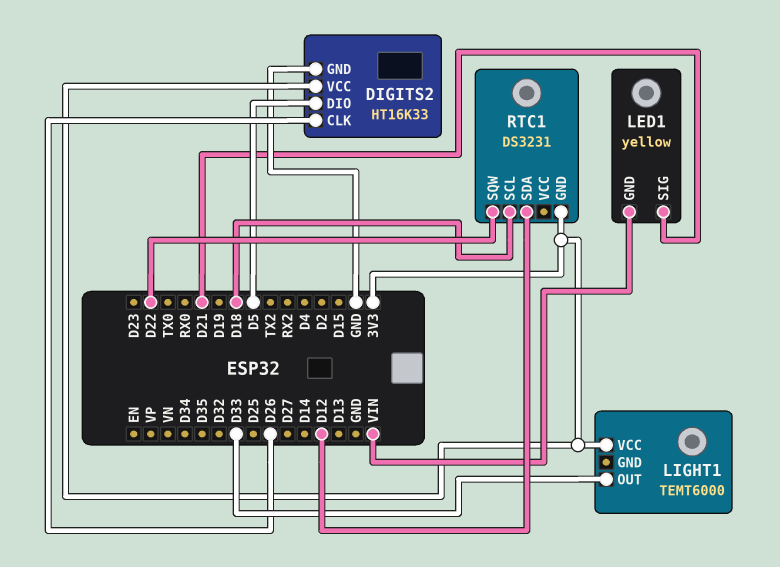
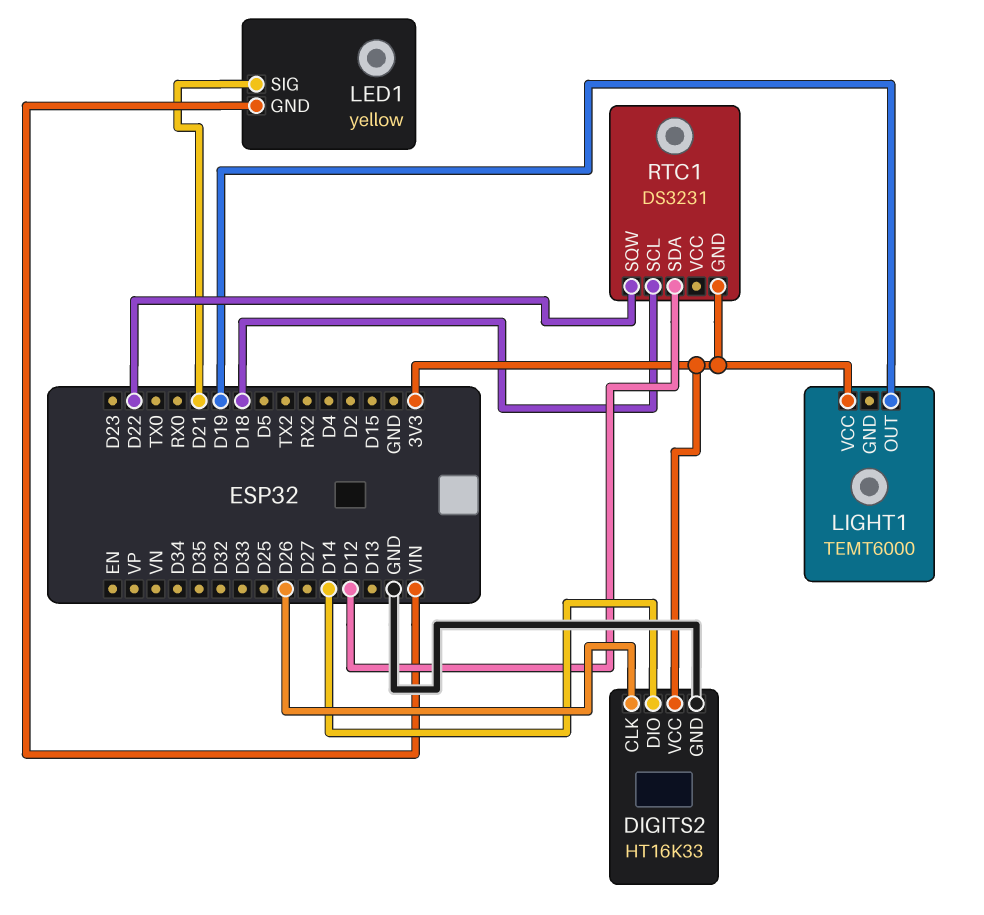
DIGITS2 pin DIO: D5 -> D14
LIGHT1 pin OUT: D33 -> D19

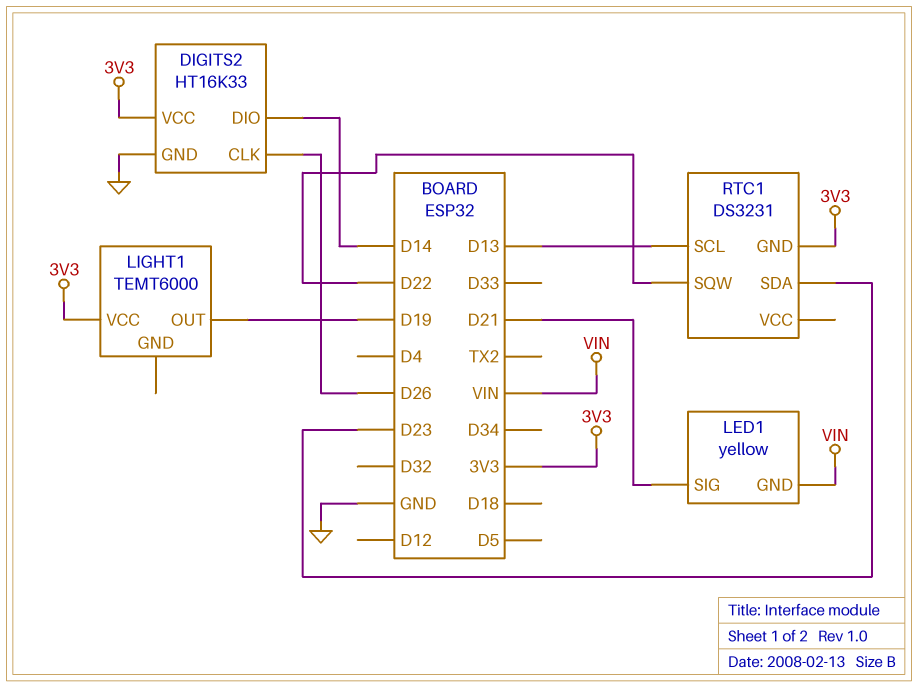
RTC1 pin SCL: D18 -> D13
RTC1 pin SDA: D12 -> D23

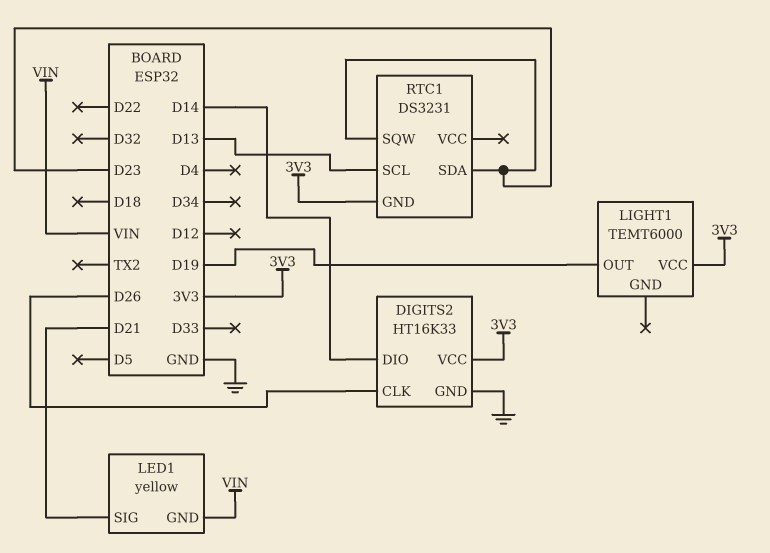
RTC1 pin SQW: D22 -> D23

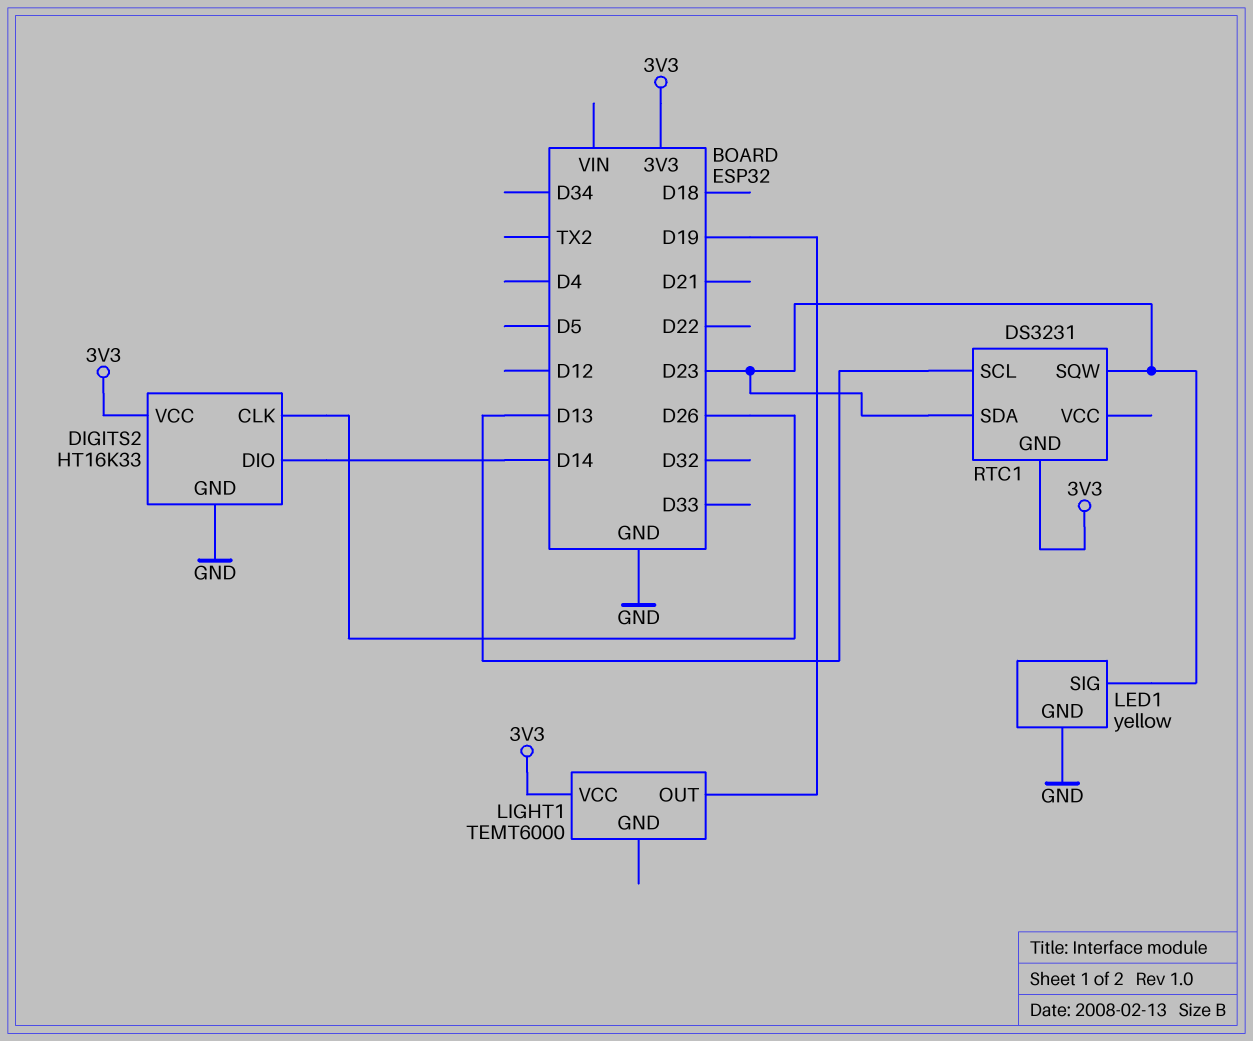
LED1 pin GND: VIN -> GND
LED1 pin SIG: D21 -> D23

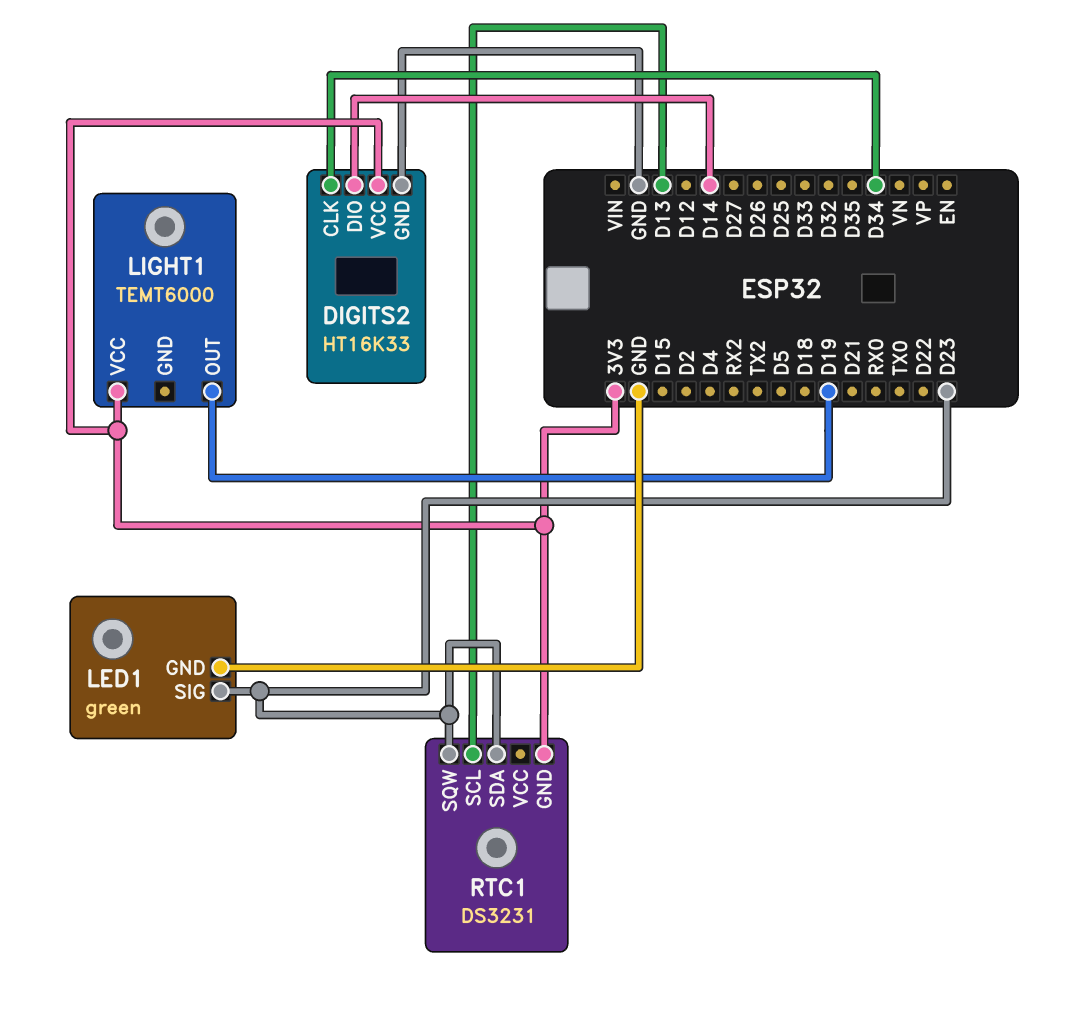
DIGITS2 pin CLK: D26 -> D34
LED1: yellow -> green

